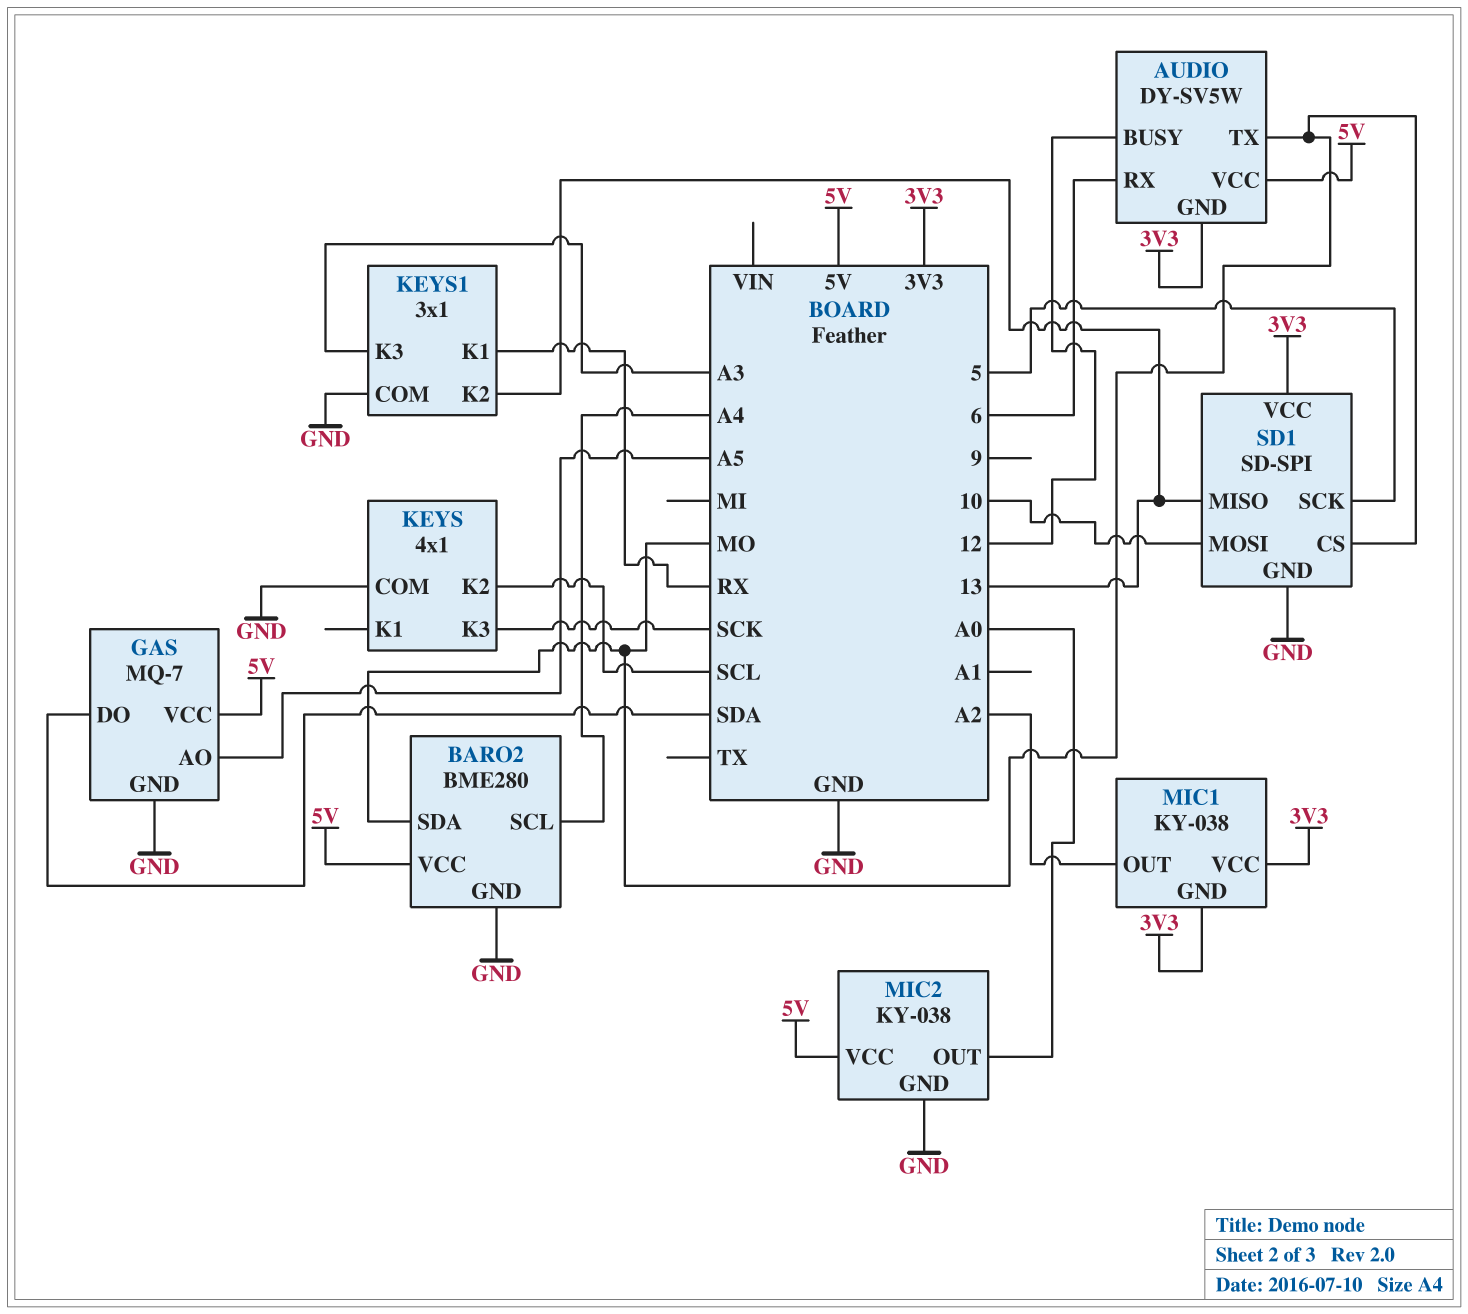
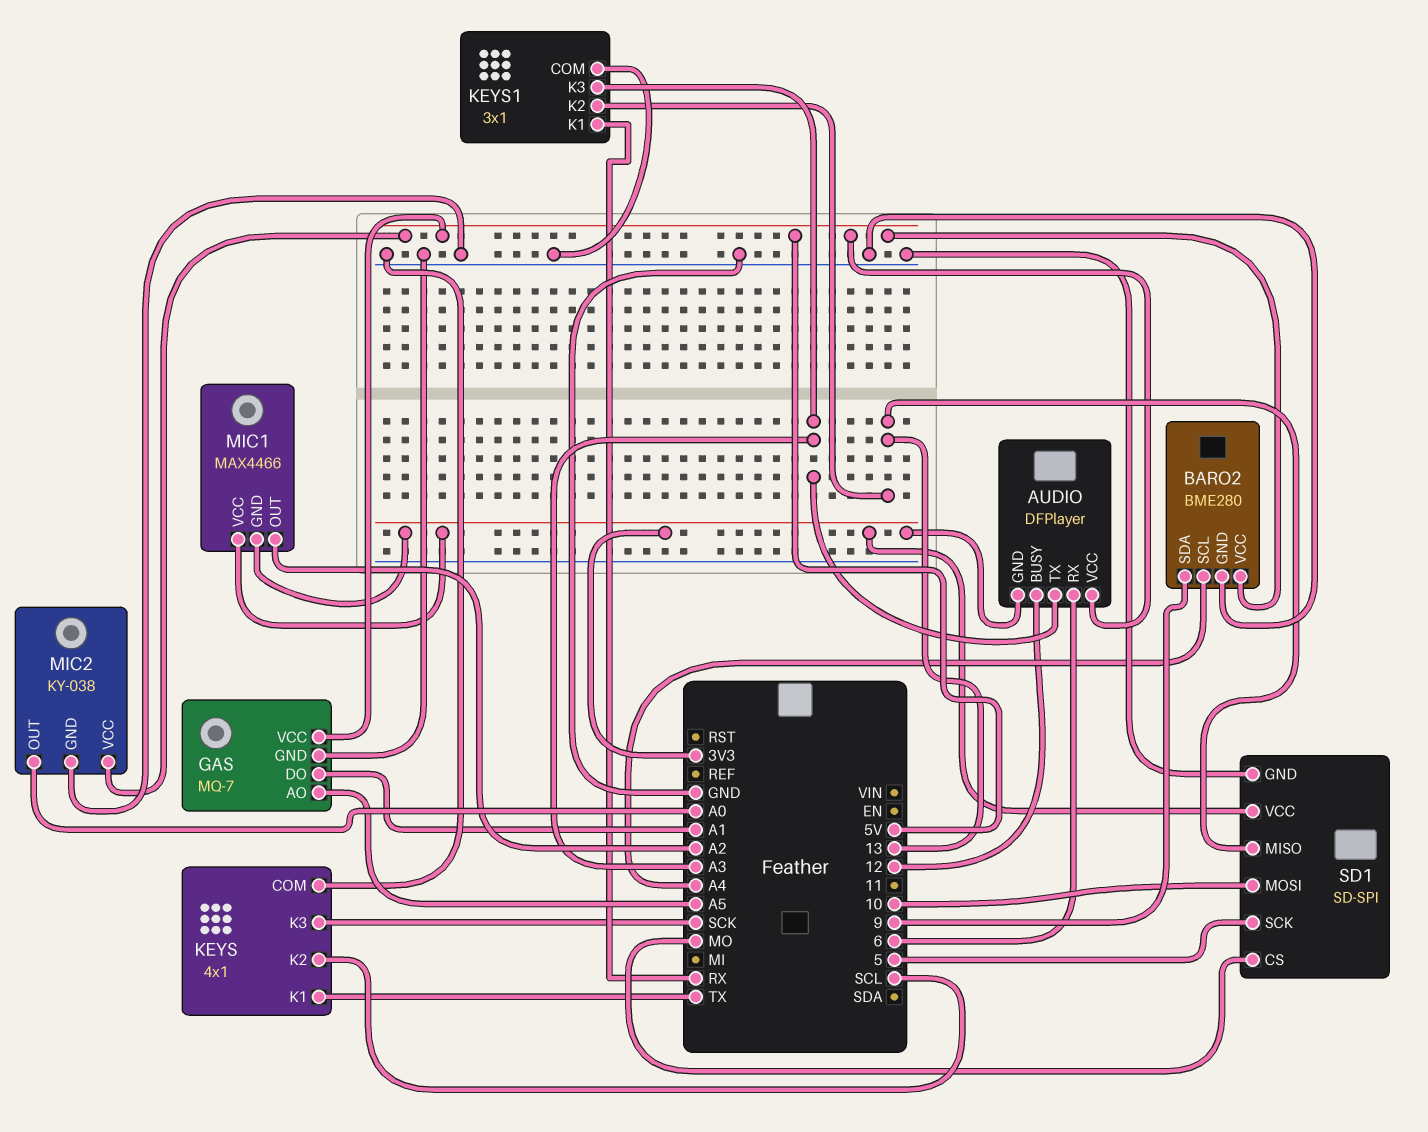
AUDIO: DY-SV5W -> DFPlayer
AUDIO pin TX: MO -> A3
BARO2 pin SDA: MO -> 9
GAS pin DO: SDA -> A1
KEYS pin K1: none -> TX
MIC1: KY-038 -> MAX4466

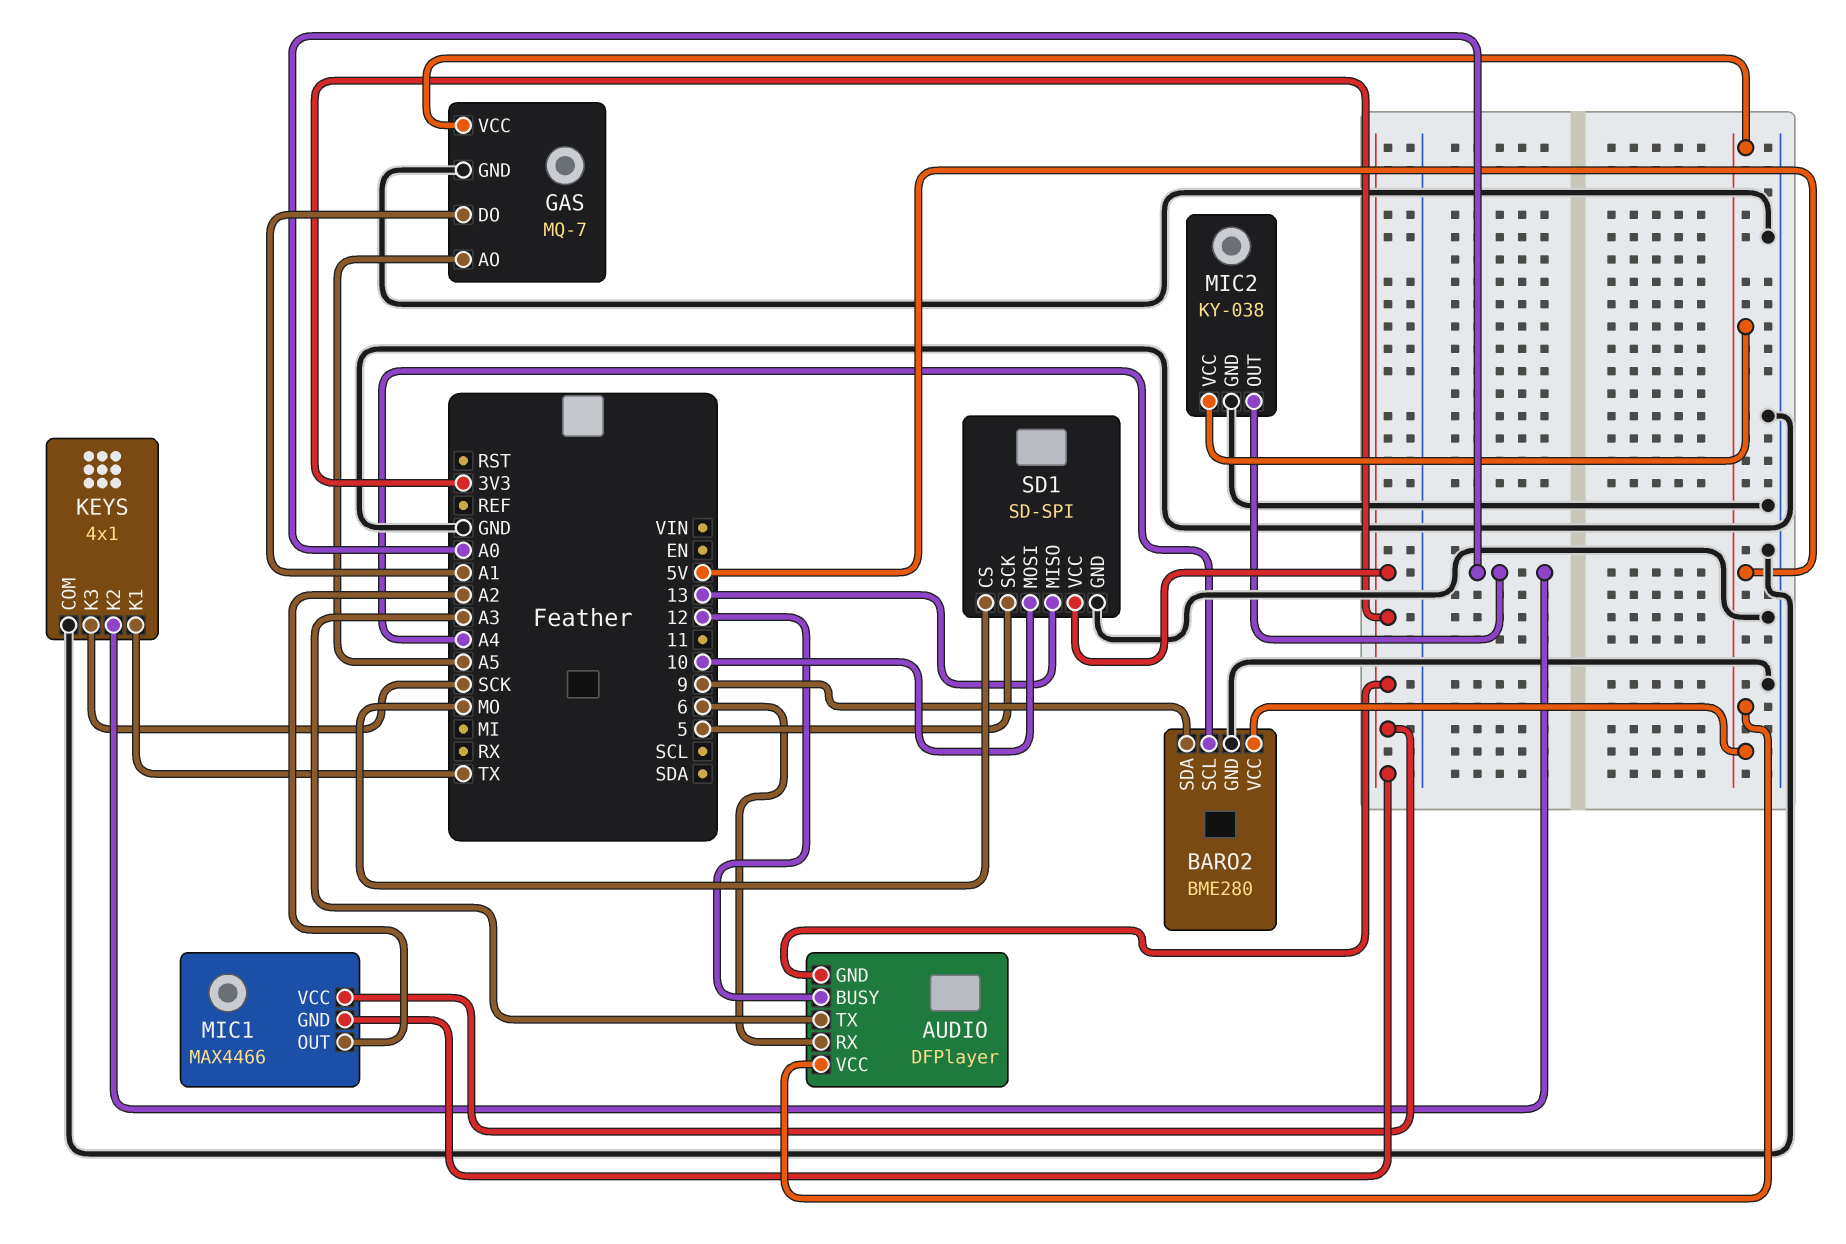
KEYS pin K2: SCL -> A0
KEYS1: 3x1 -> none
KEYS1 pin COM: GND -> none
KEYS1 pin K1: RX -> none
KEYS1 pin K2: 13 -> none
KEYS1 pin K3: A3 -> none

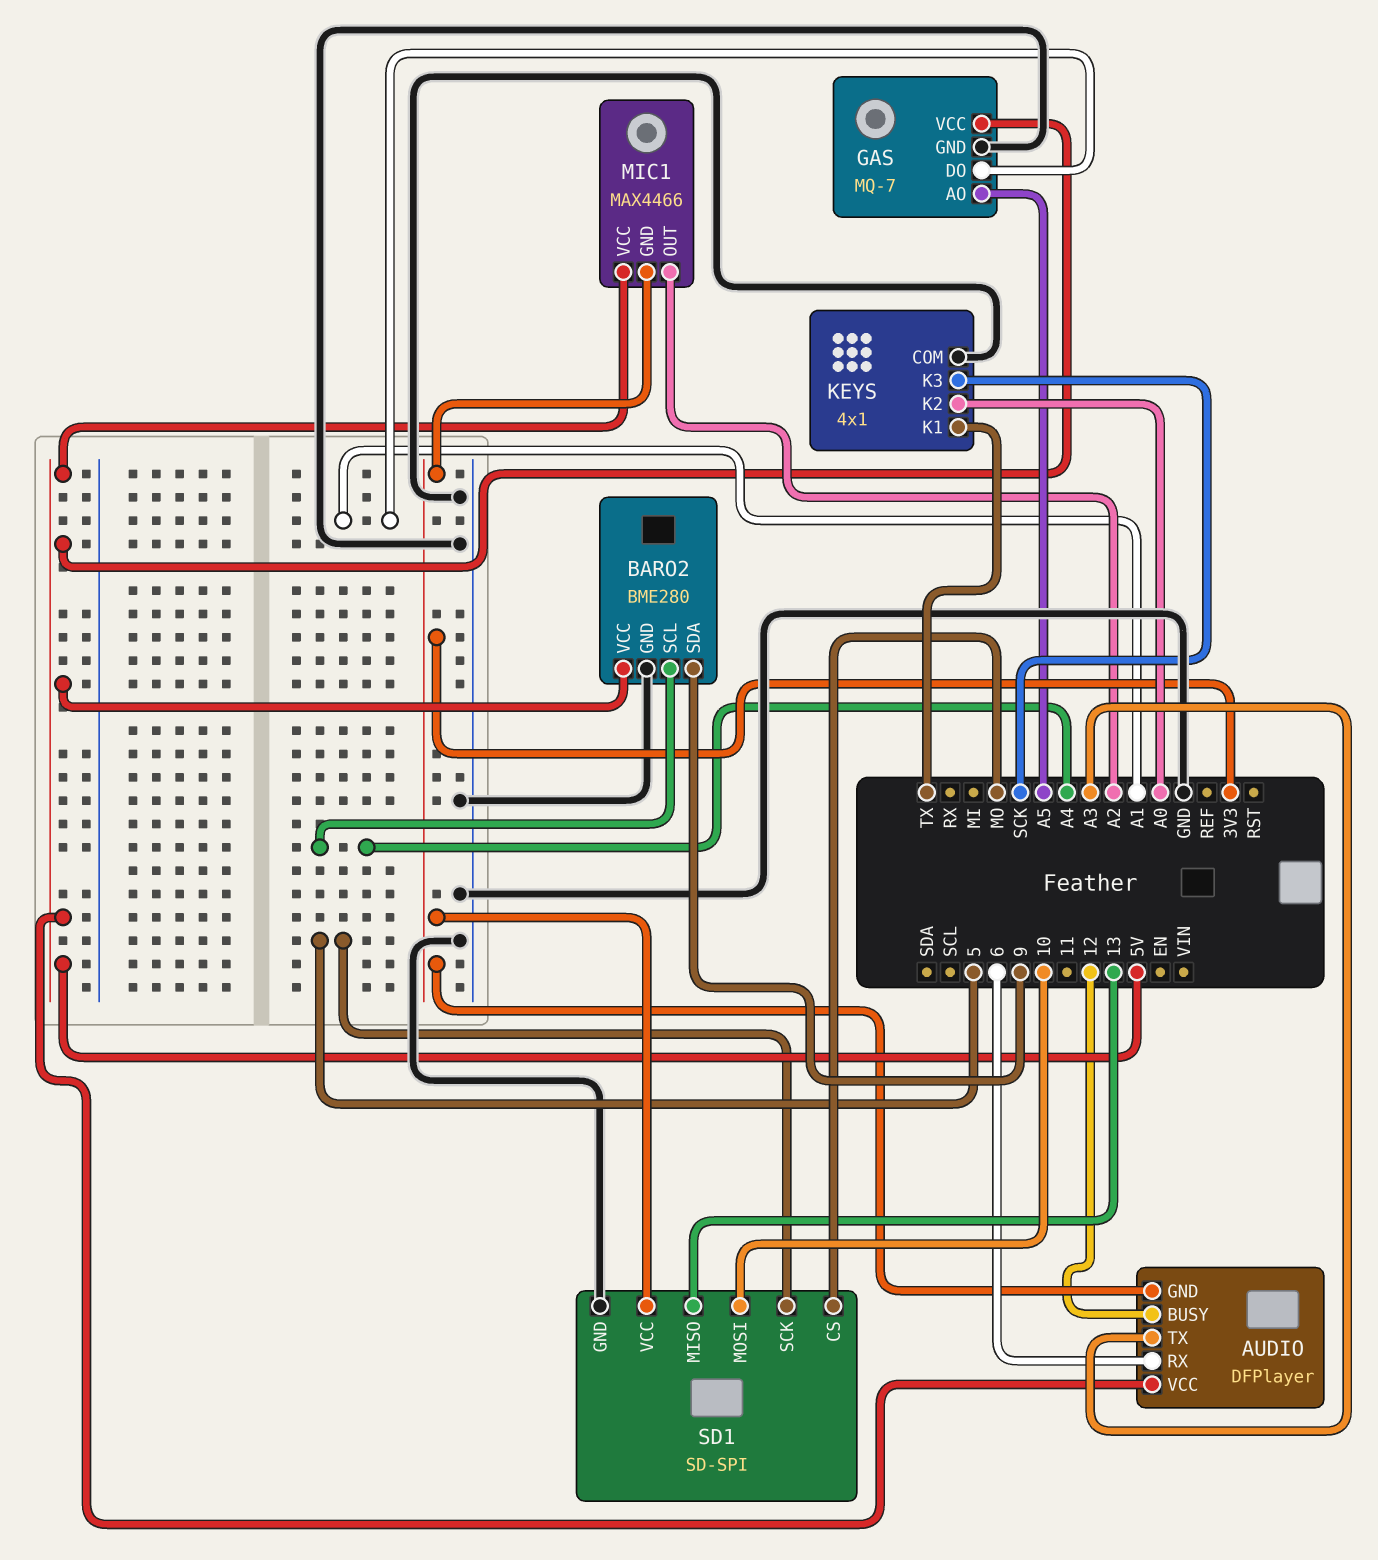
MIC1 pin VCC: 3V3 -> 5V
MIC2: KY-038 -> none
MIC2 pin GND: GND -> none
MIC2 pin OUT: A0 -> none
MIC2 pin VCC: 5V -> none

